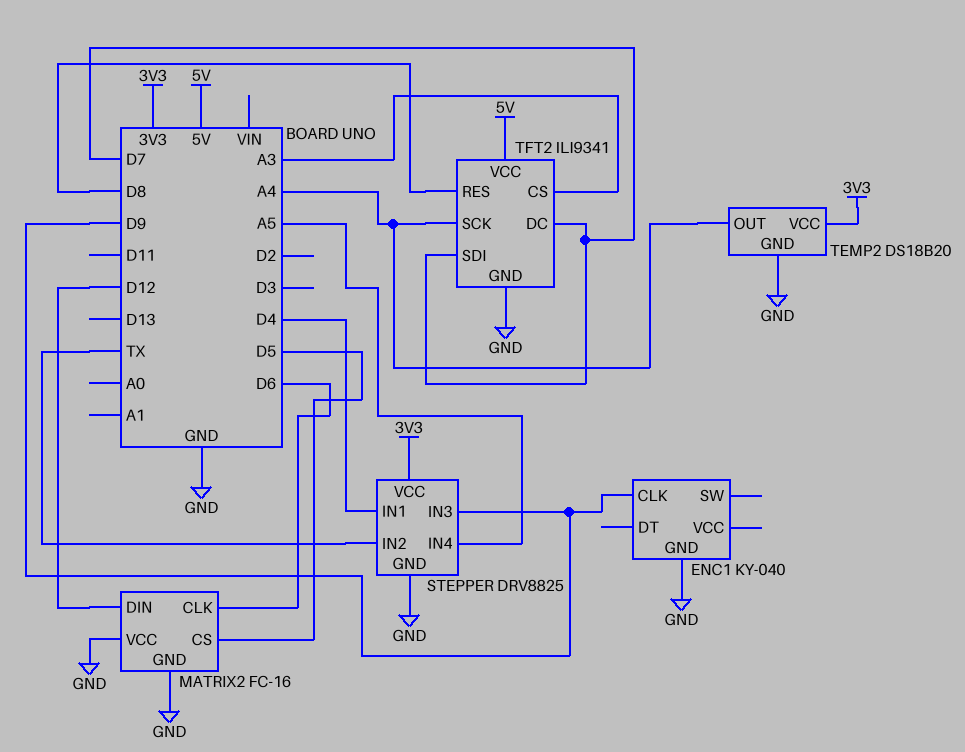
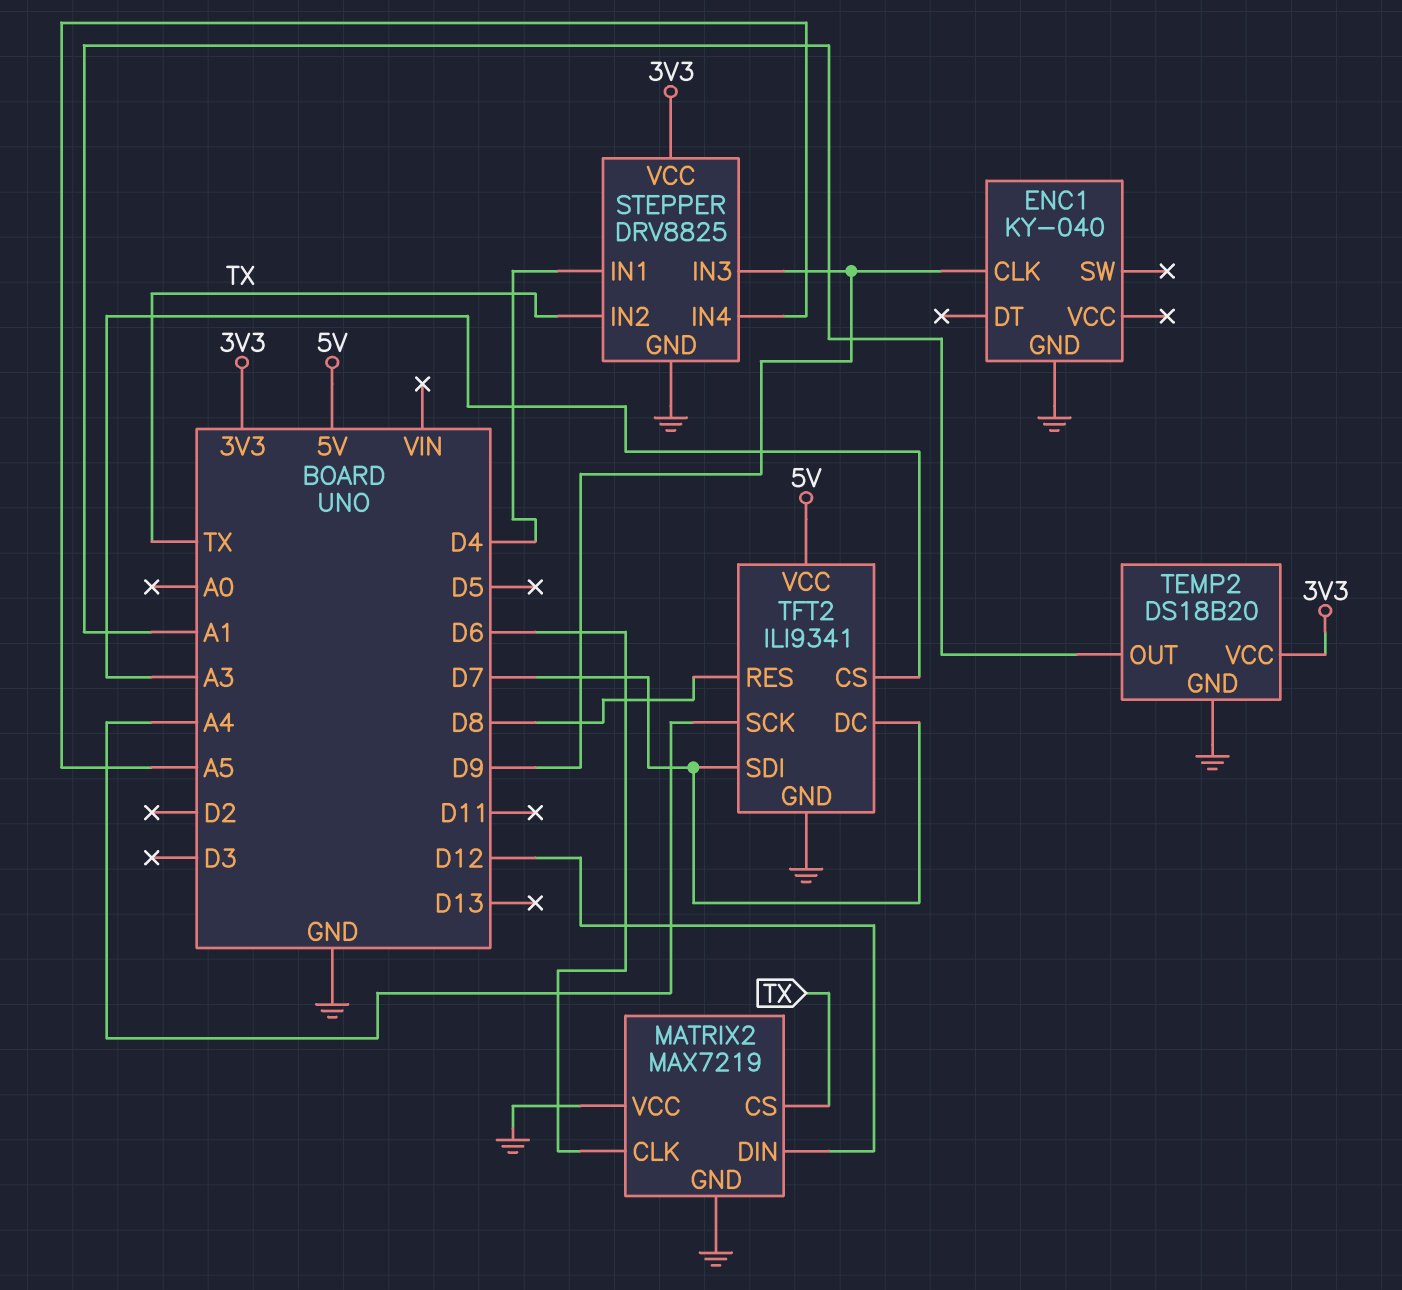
MATRIX2: FC-16 -> MAX7219
MATRIX2 pin CS: D5 -> TX
TEMP2 pin OUT: A4 -> A1

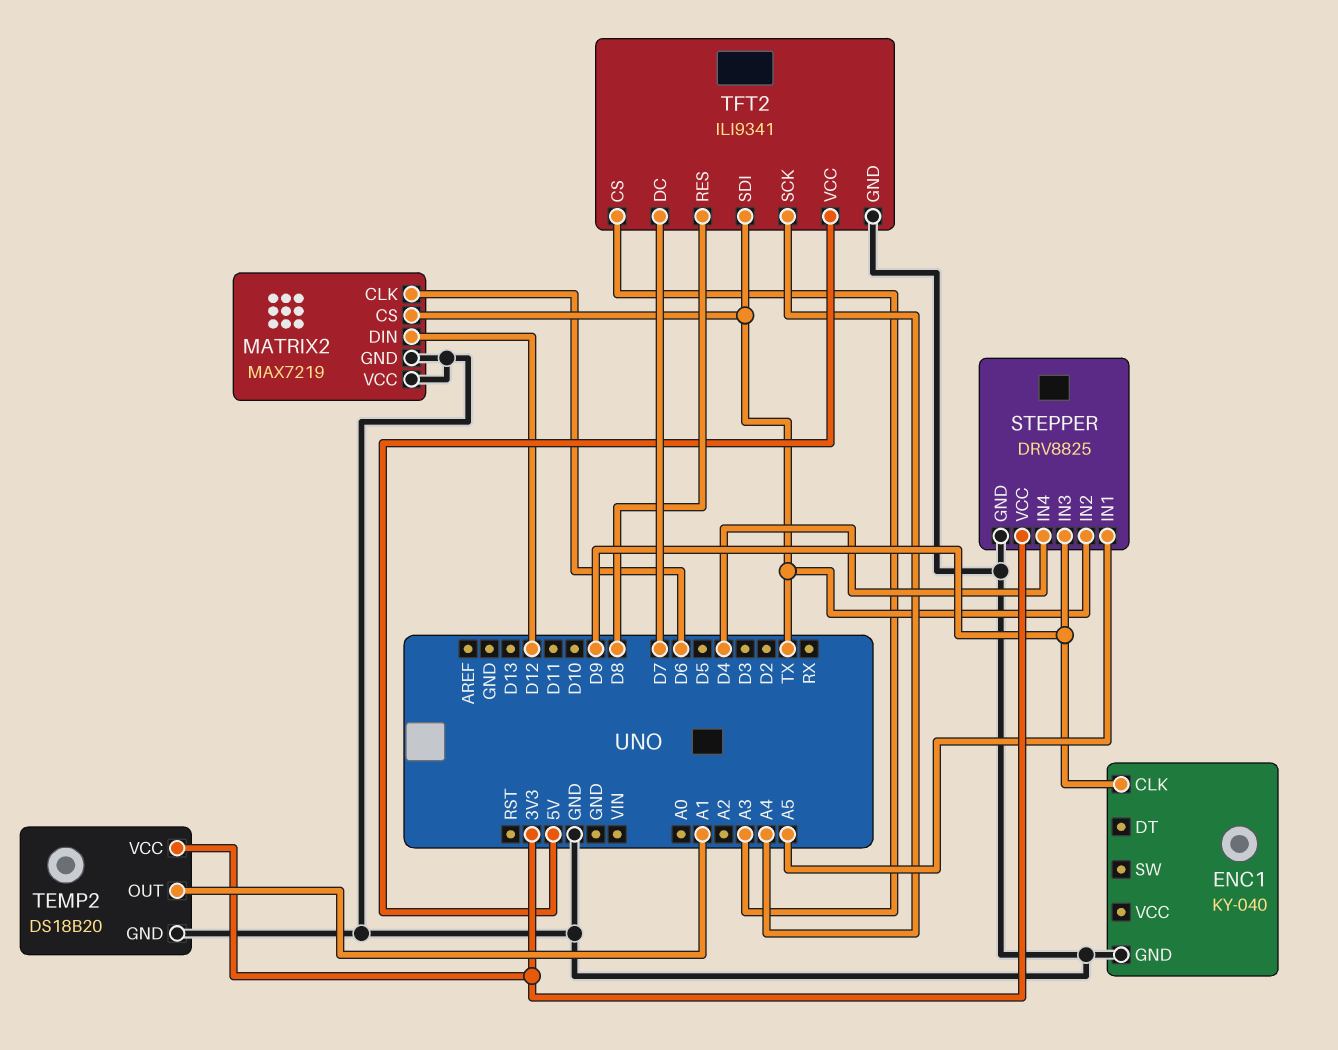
STEPPER pin IN1: D4 -> A5
STEPPER pin IN4: A5 -> D4
TFT2 pin SDI: D7 -> TX

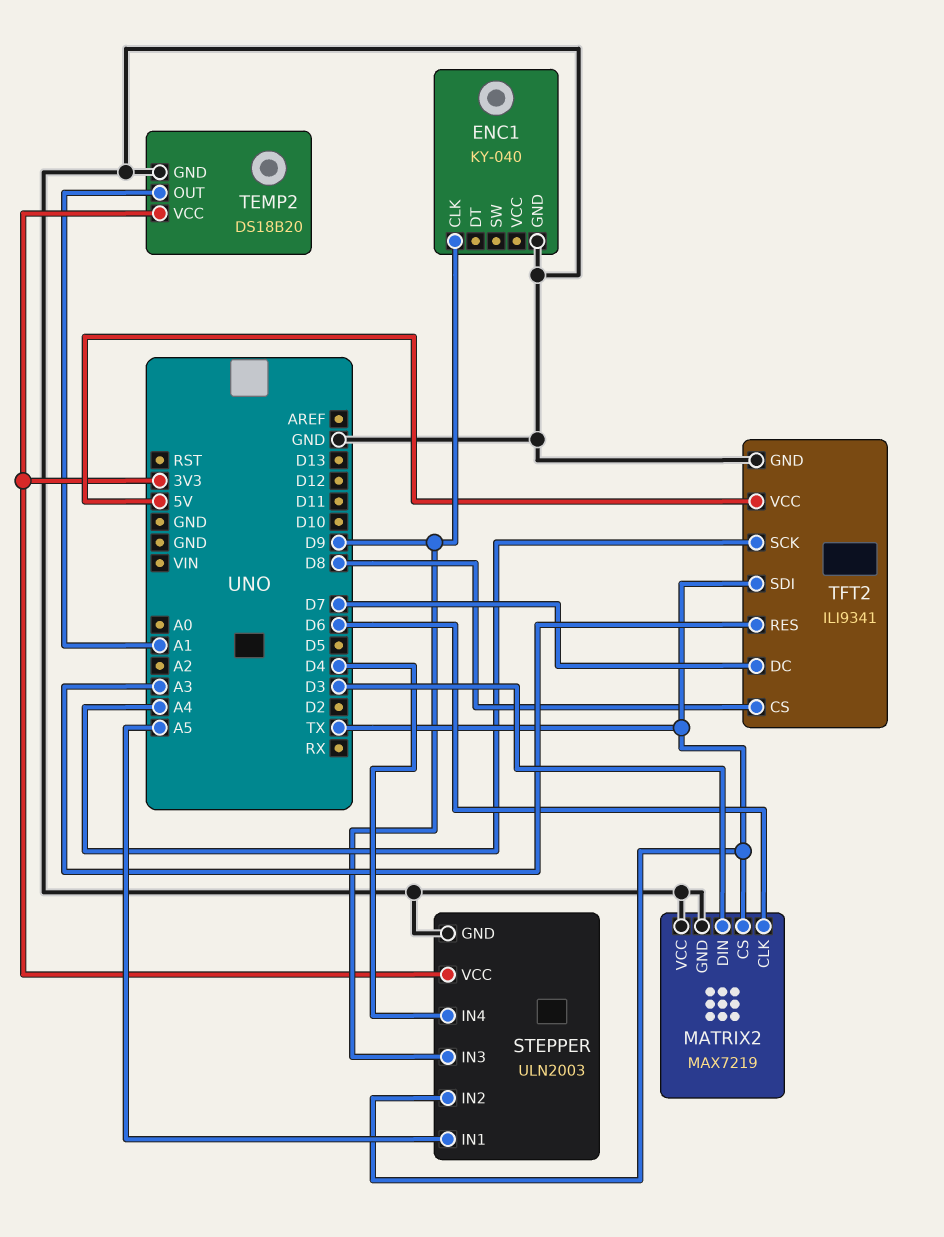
MATRIX2 pin DIN: D12 -> D3
STEPPER: DRV8825 -> ULN2003
TFT2 pin CS: A3 -> D8
TFT2 pin RES: D8 -> A3

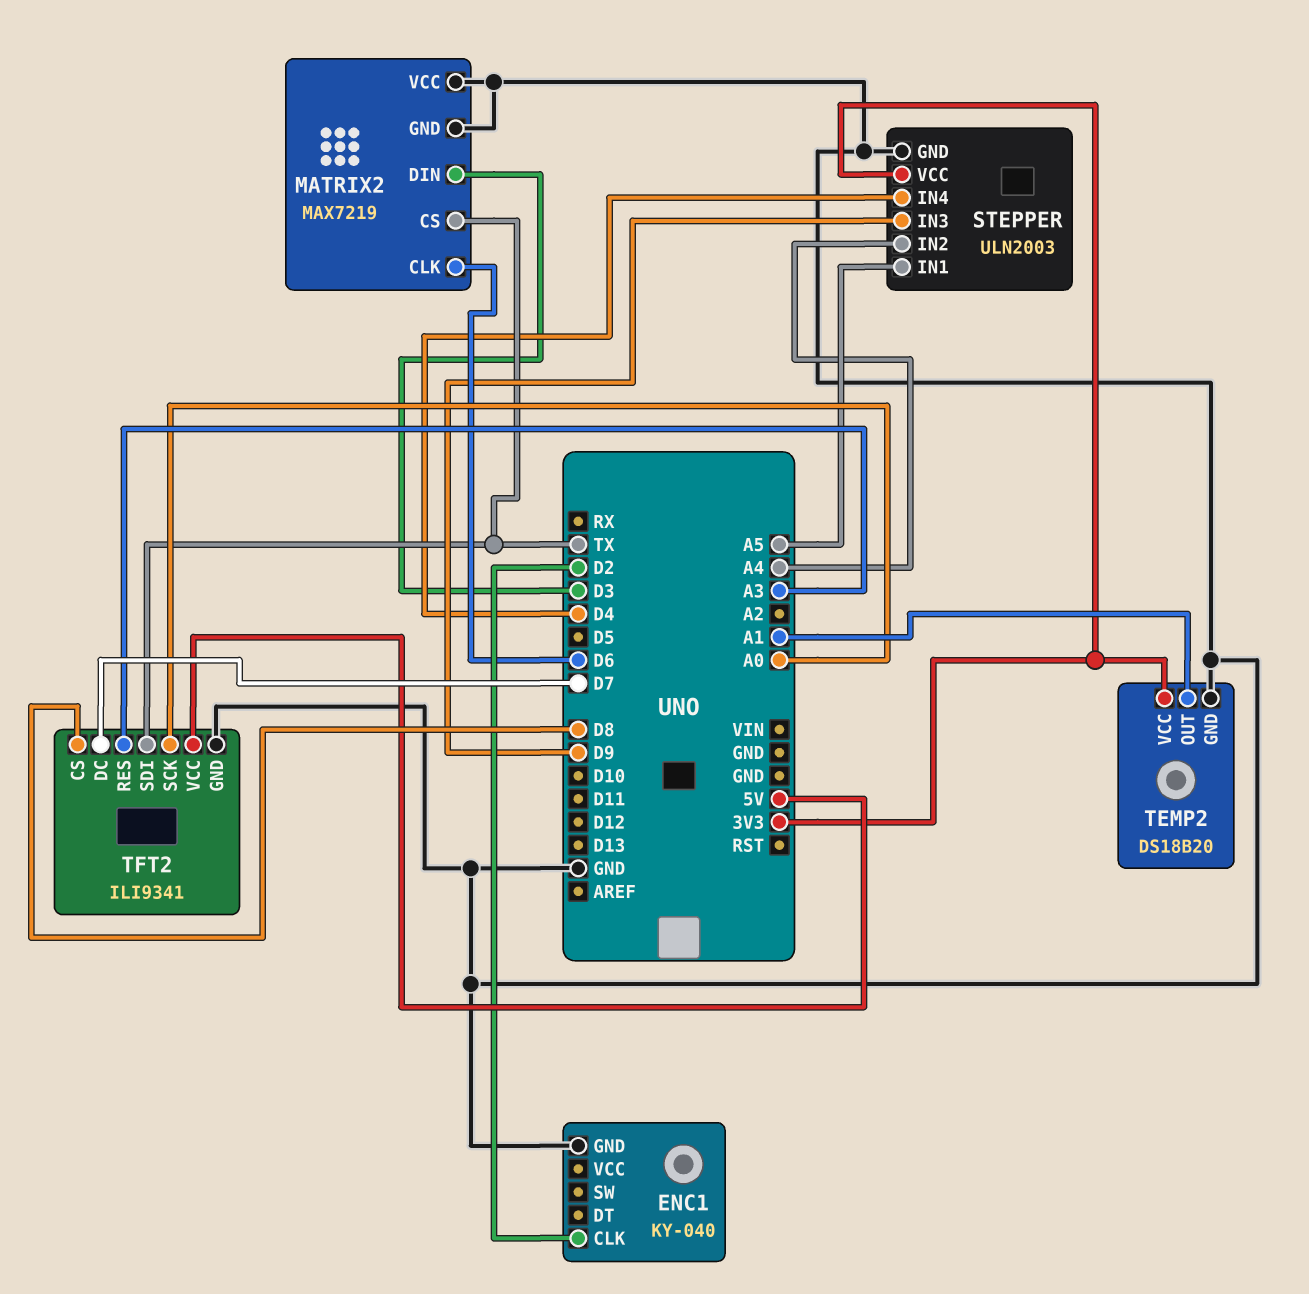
ENC1 pin CLK: D9 -> D2
STEPPER pin IN2: TX -> A4
TFT2 pin SCK: A4 -> A0

